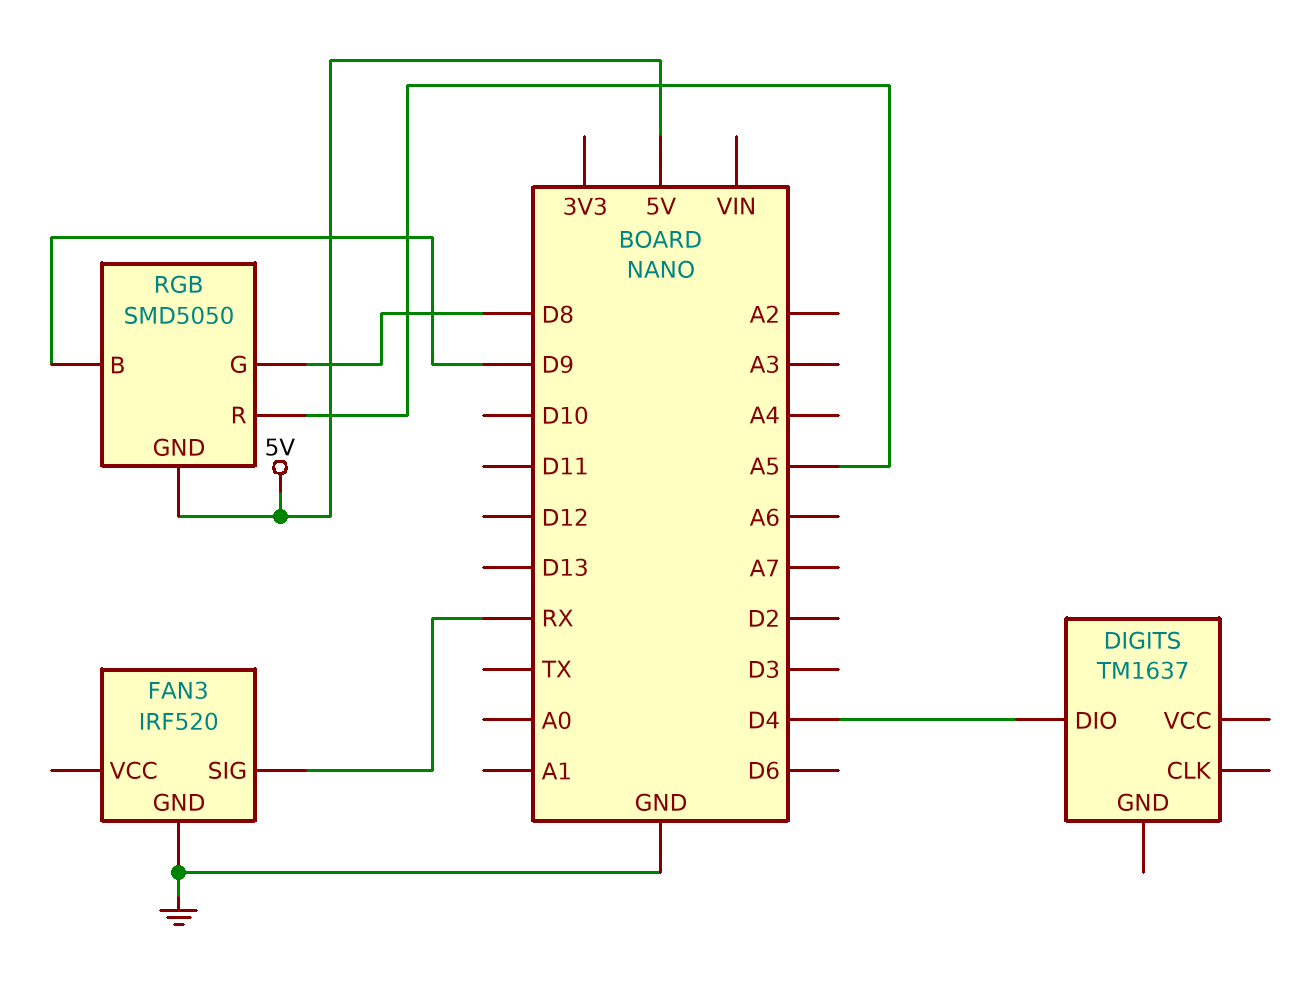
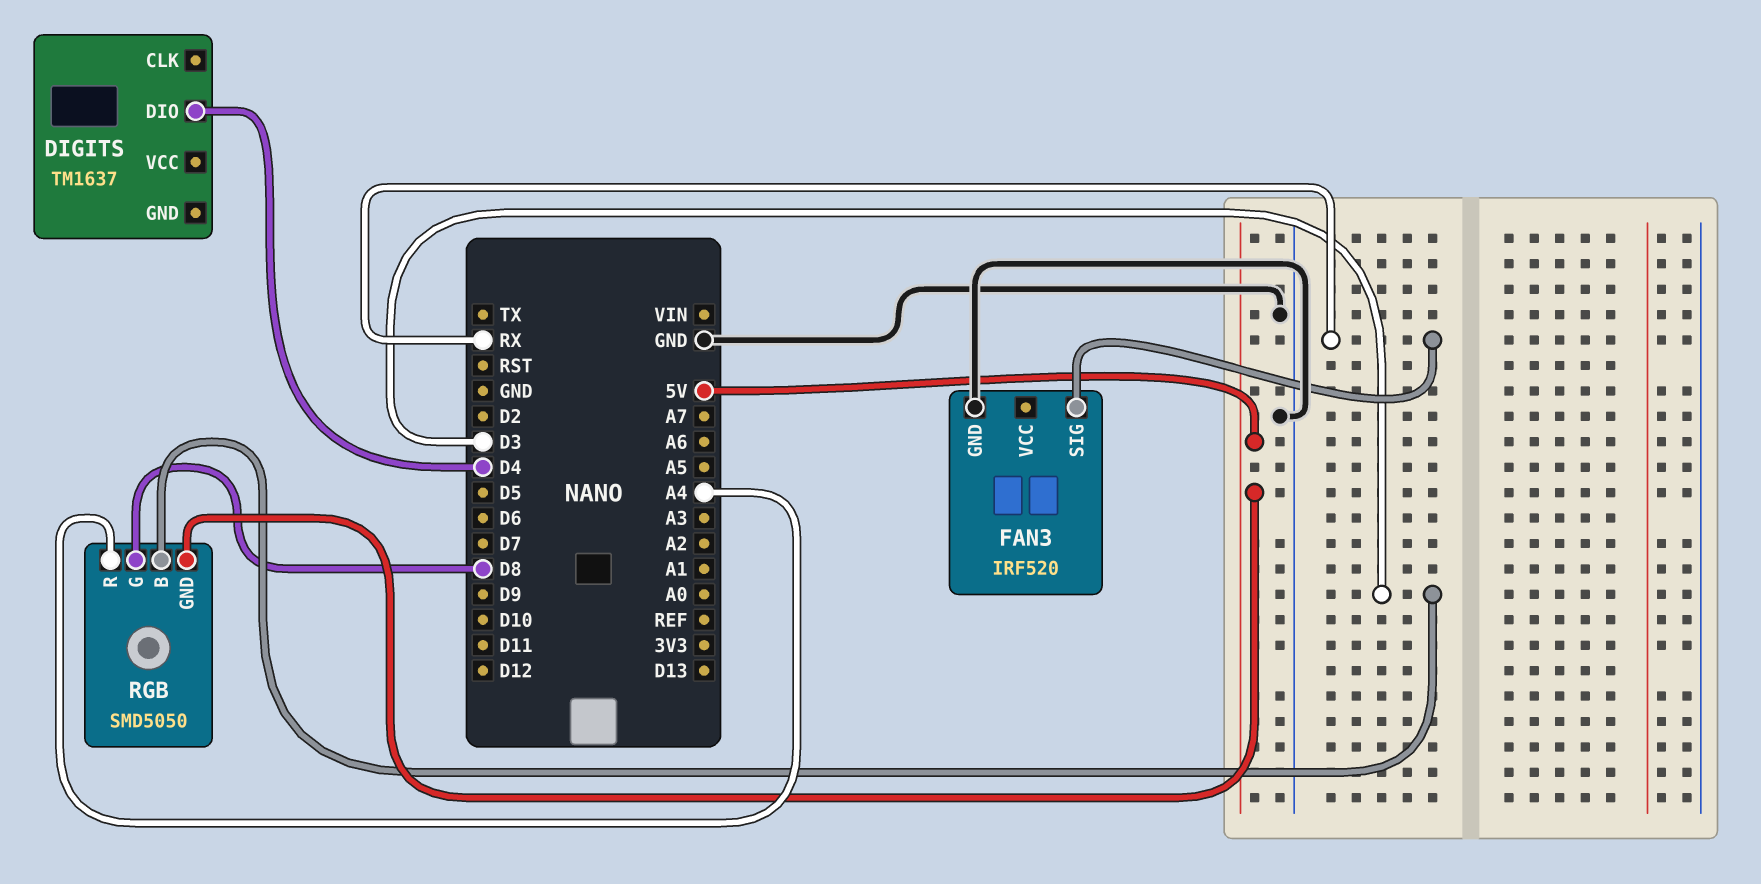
RGB pin B: D9 -> D3
RGB pin R: A5 -> A4

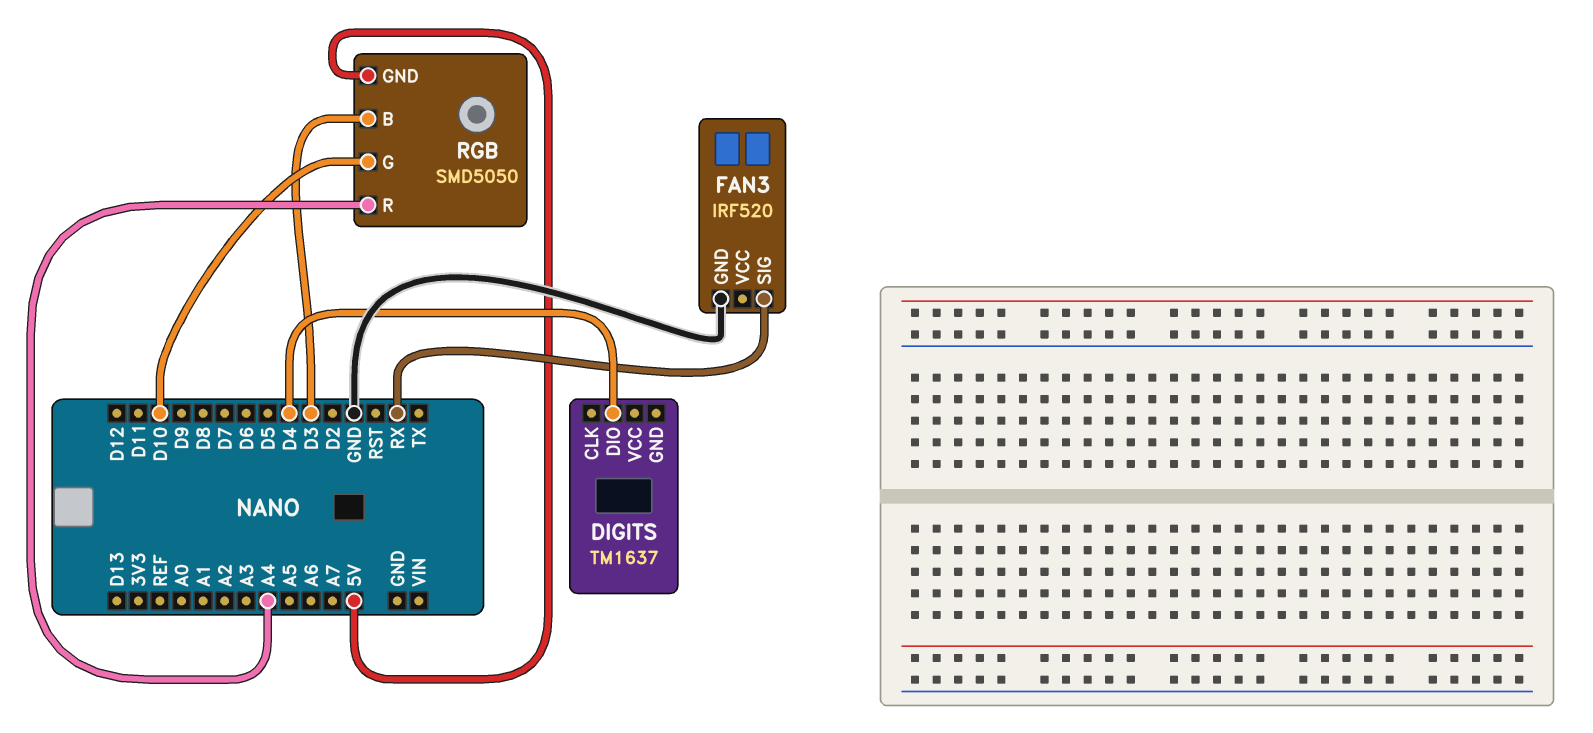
RGB pin G: D8 -> D10

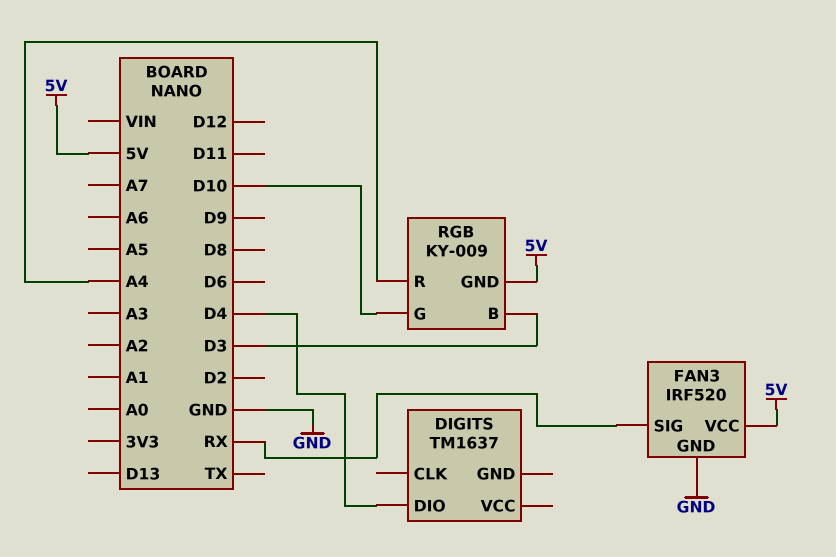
FAN3 pin VCC: none -> 5V
RGB: SMD5050 -> KY-009

